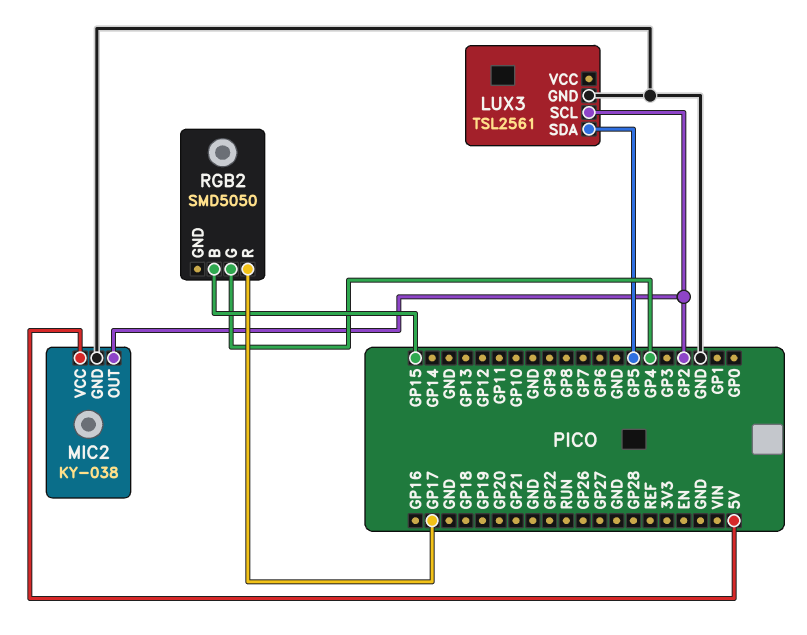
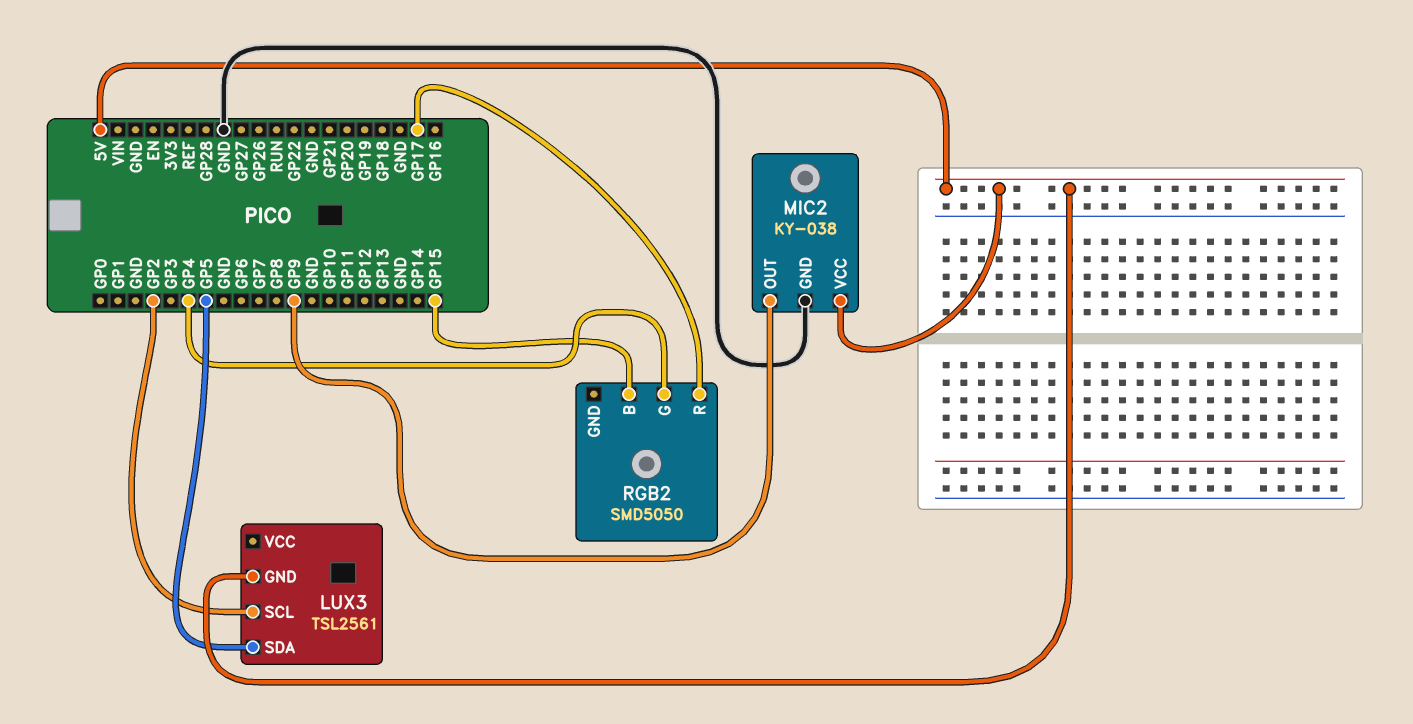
LUX3 pin GND: GND -> 5V
MIC2 pin OUT: GP2 -> GP9

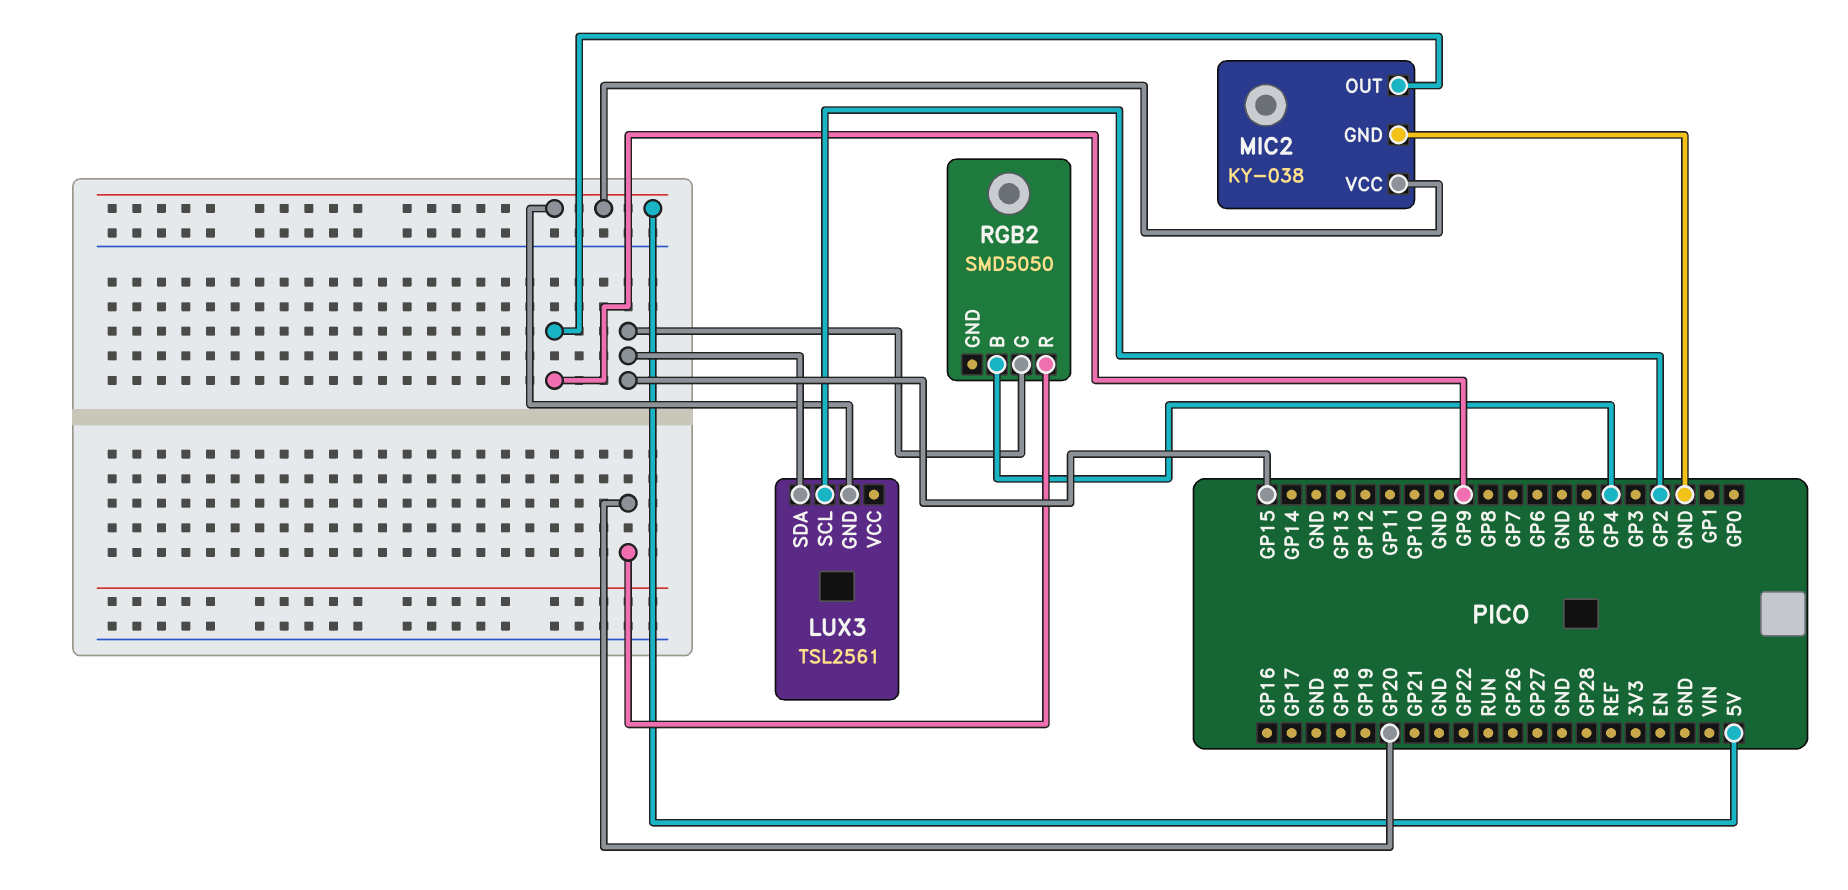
LUX3 pin SDA: GP5 -> GP15
RGB2 pin B: GP15 -> GP4
RGB2 pin G: GP4 -> GP15
RGB2 pin R: GP17 -> GP20

